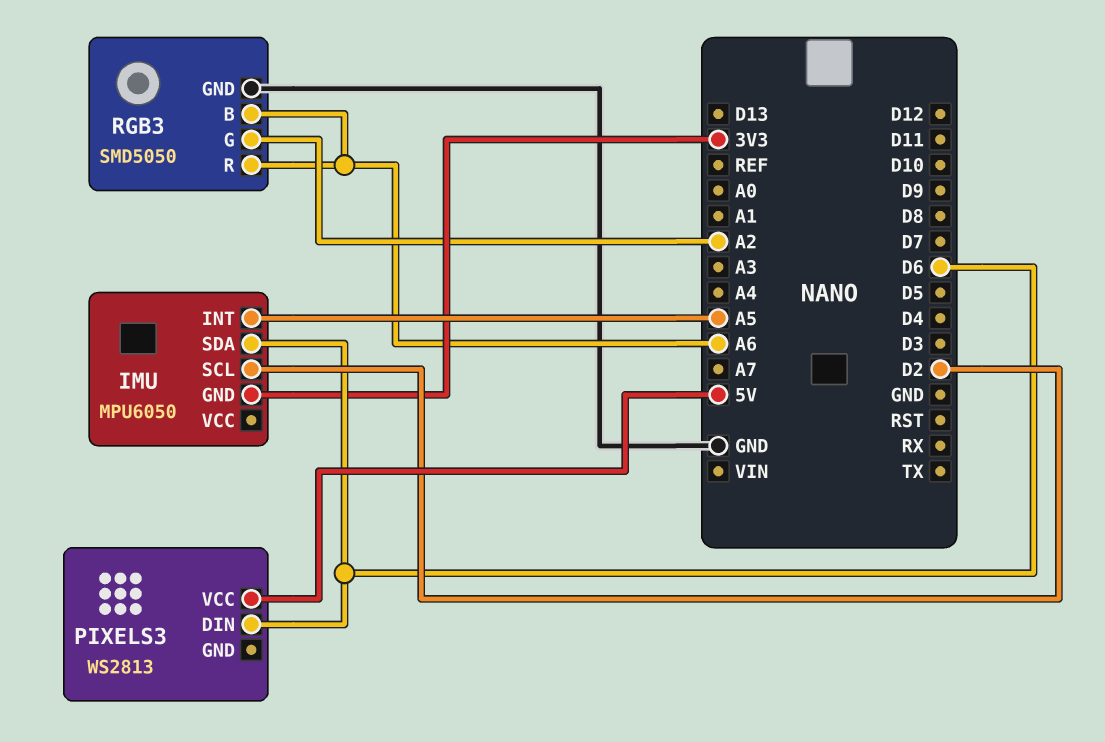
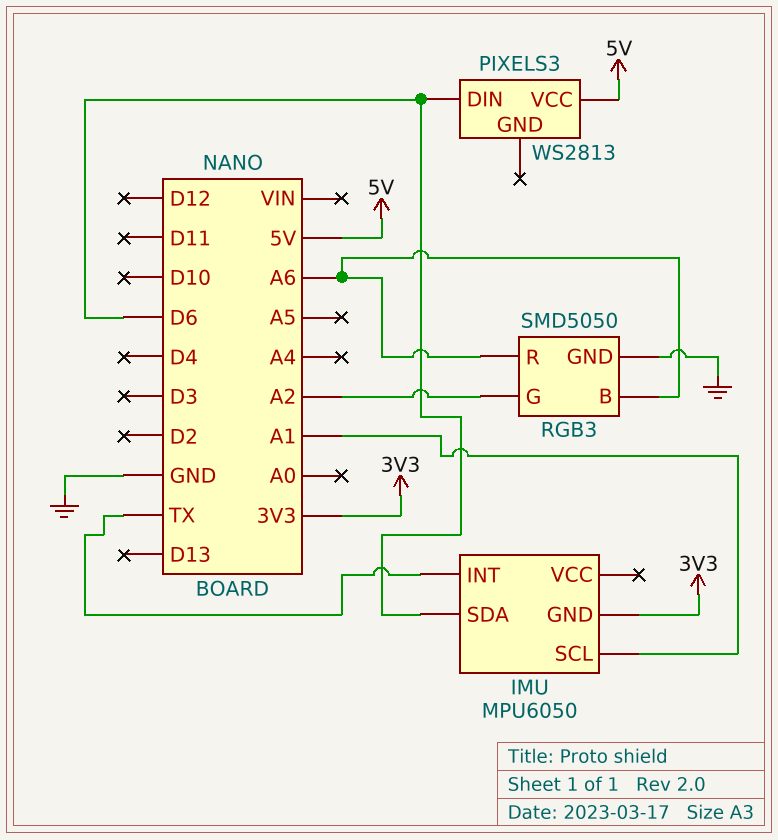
IMU pin INT: A5 -> TX
IMU pin SCL: D2 -> A1

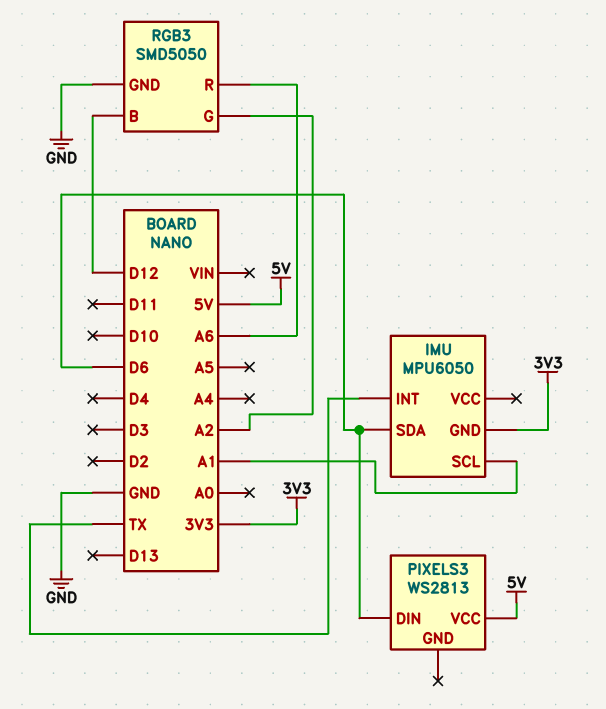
RGB3 pin B: A6 -> D12

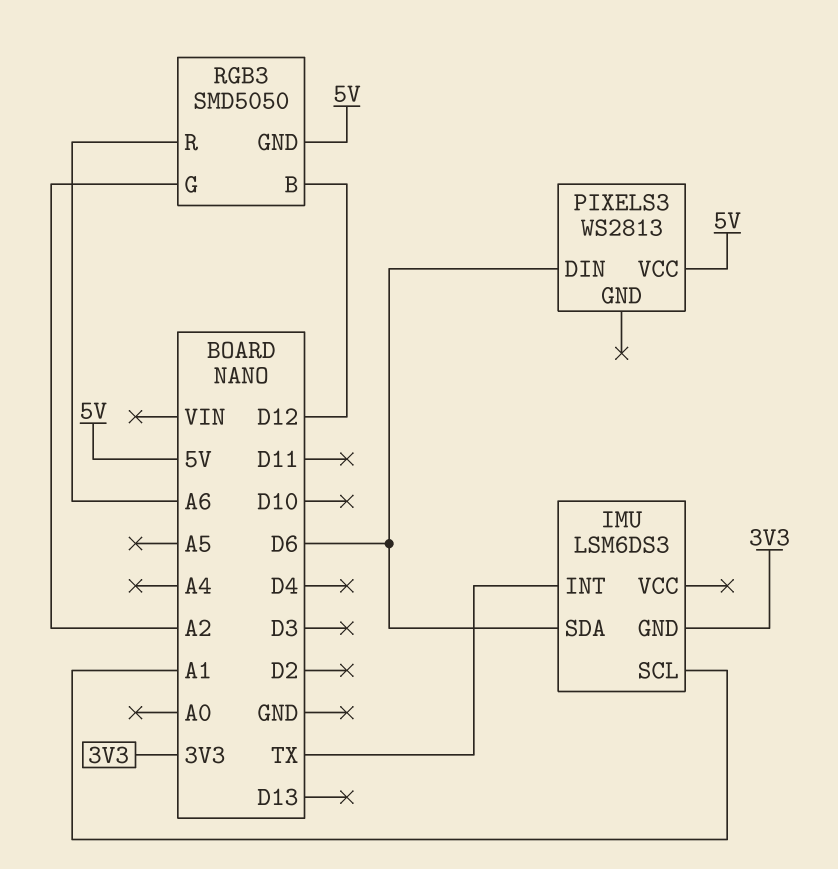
IMU: MPU6050 -> LSM6DS3
RGB3 pin GND: GND -> 5V

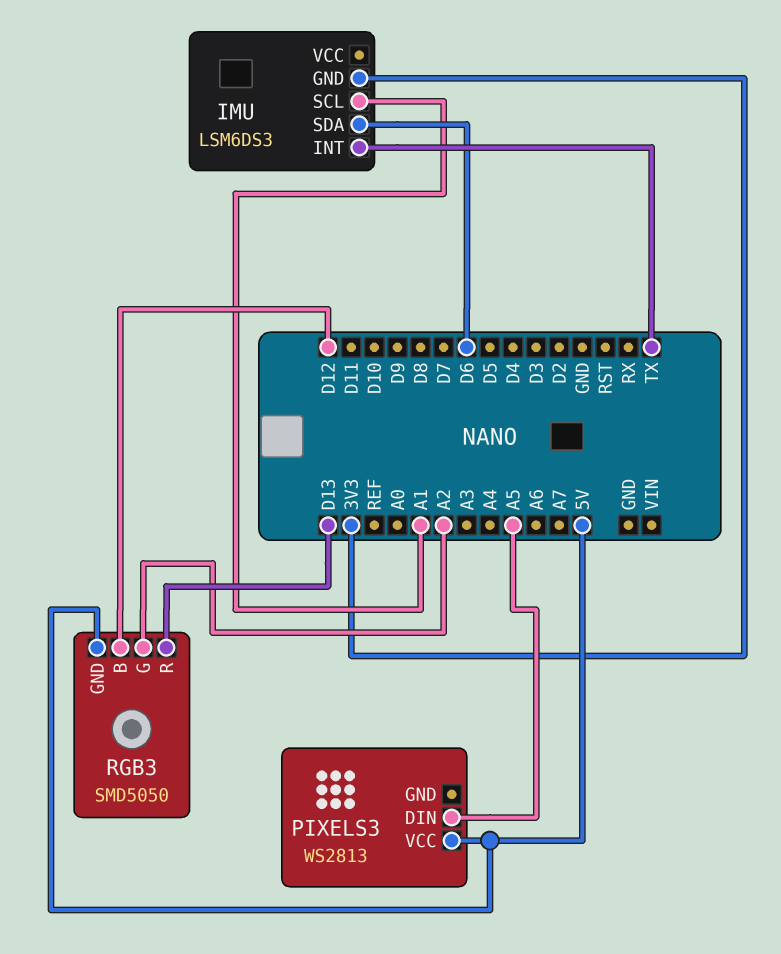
PIXELS3 pin DIN: D6 -> A5
RGB3 pin R: A6 -> D13

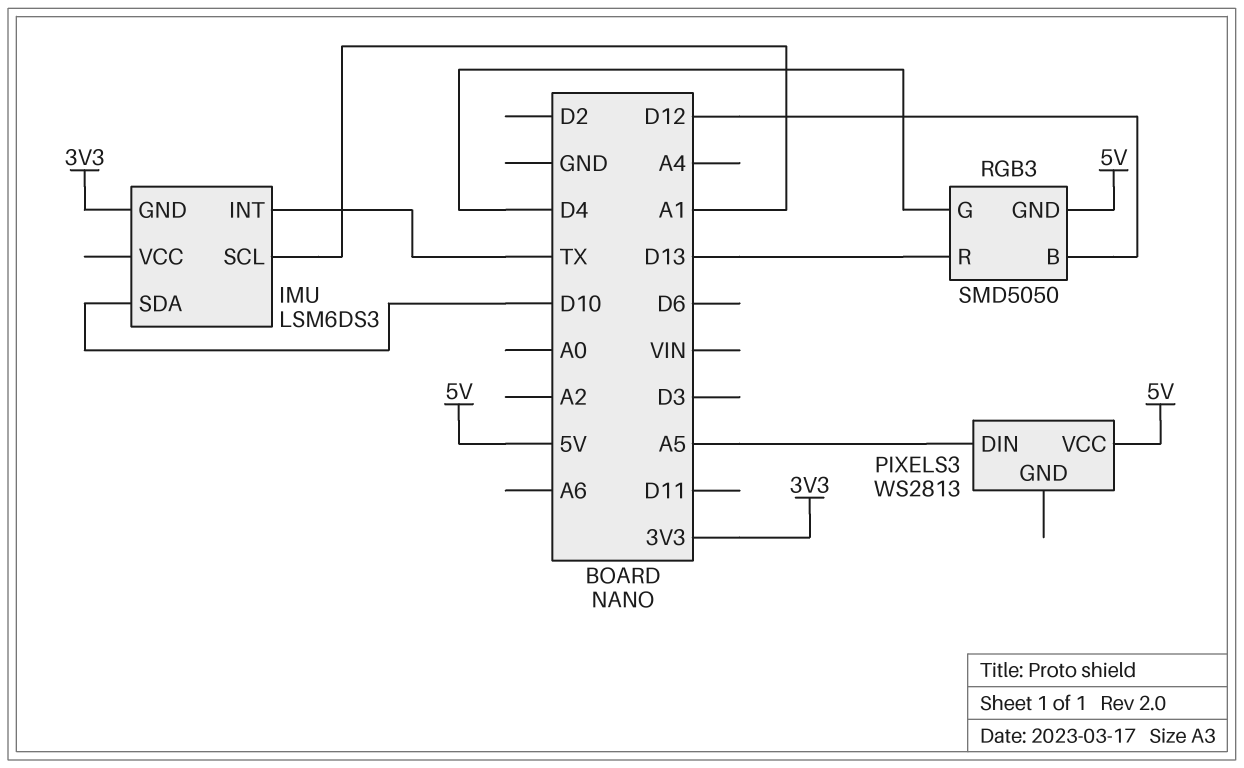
IMU pin SDA: D6 -> D10
RGB3 pin G: A2 -> D4

